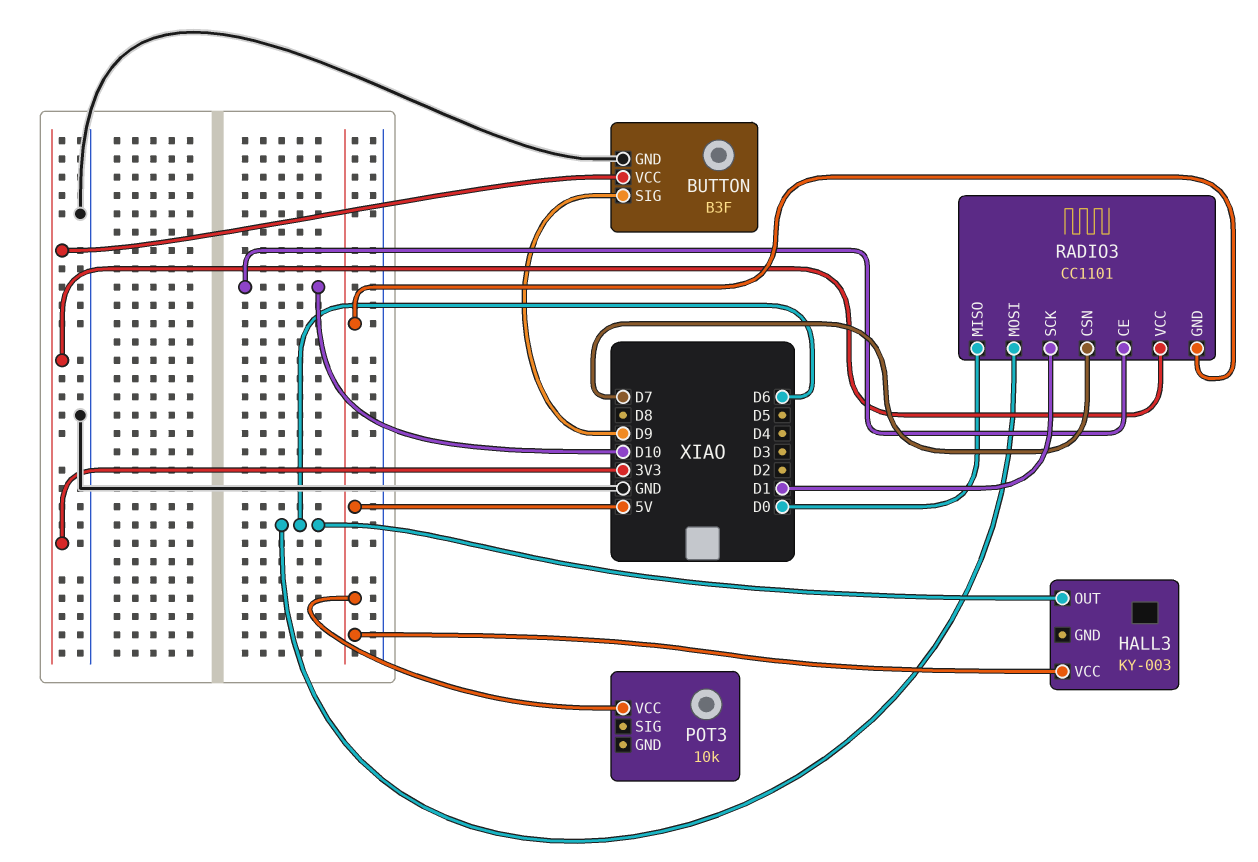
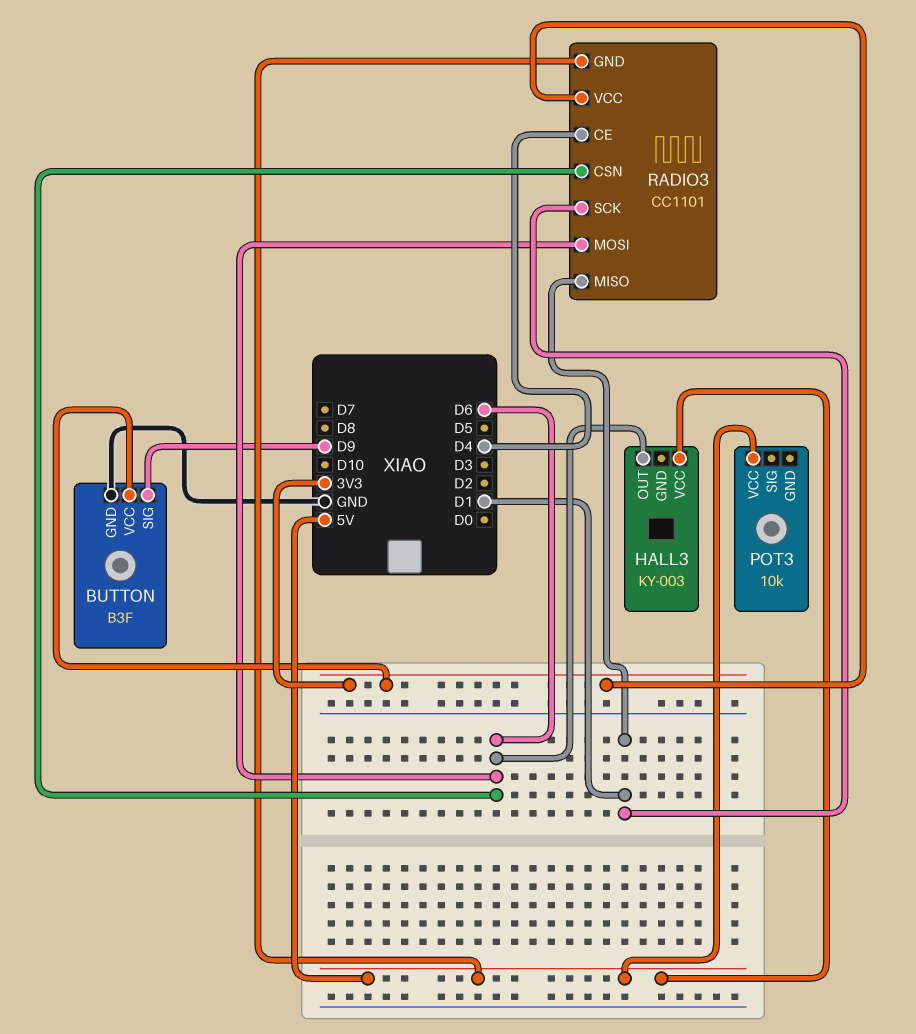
RADIO3 pin CE: D10 -> D4
RADIO3 pin CSN: D7 -> D6
RADIO3 pin MISO: D0 -> D1

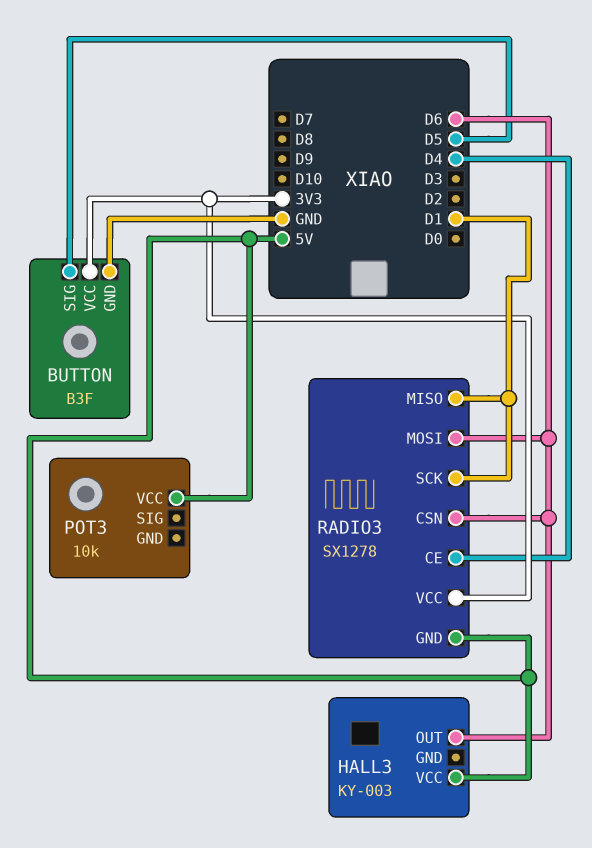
BUTTON pin SIG: D9 -> D5
RADIO3: CC1101 -> SX1278

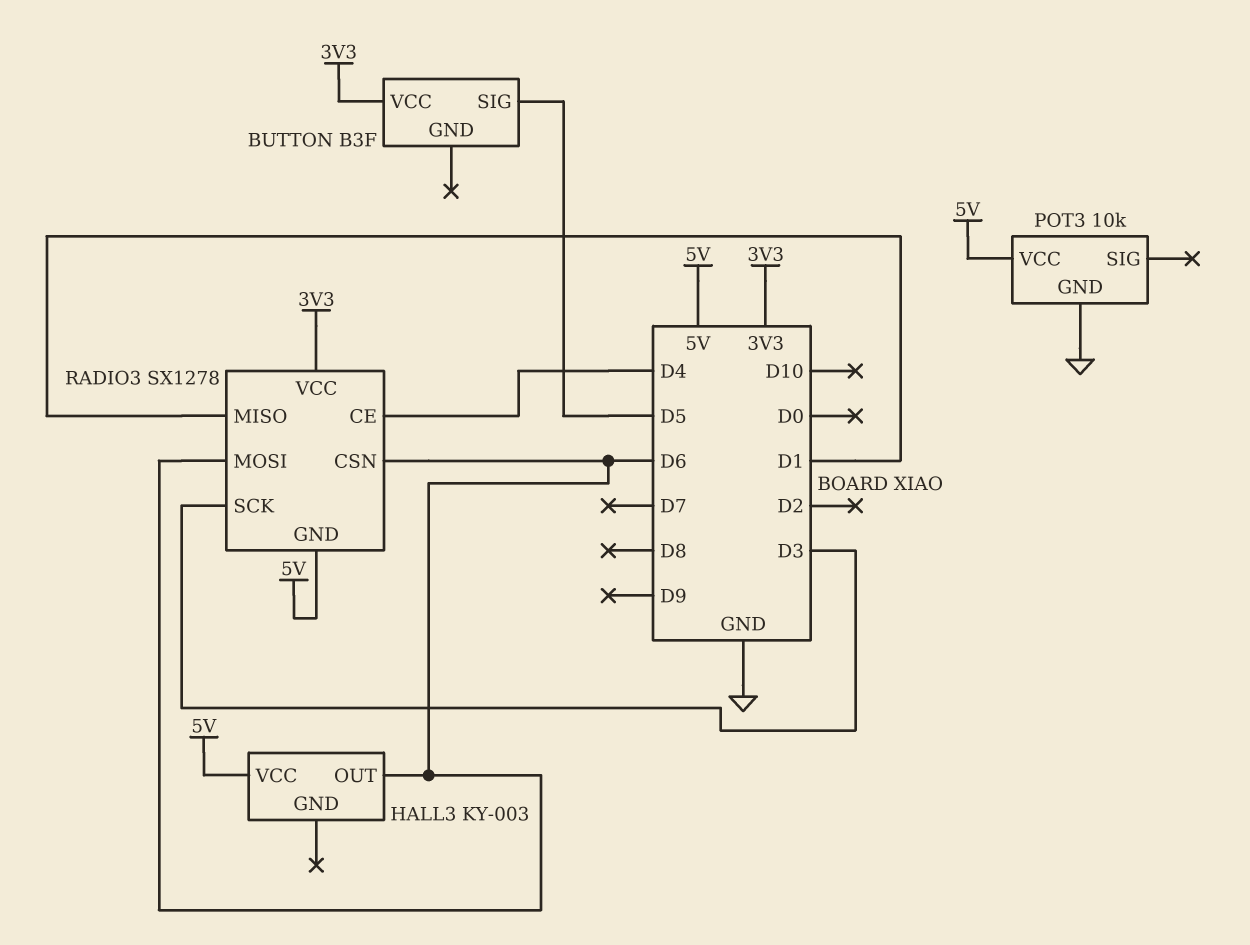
BUTTON pin GND: GND -> none
POT3 pin GND: none -> GND
RADIO3 pin SCK: D1 -> D3

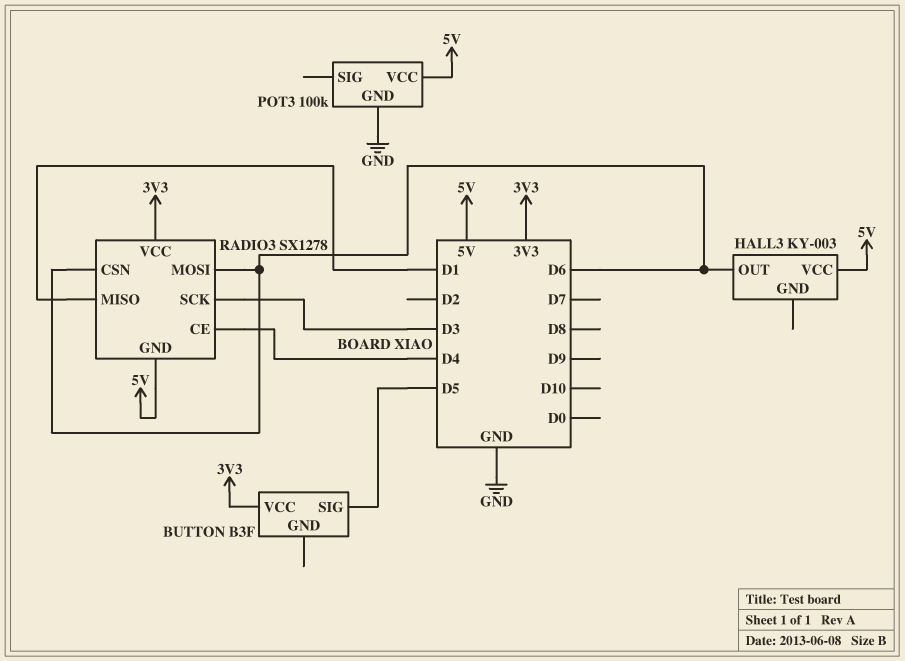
POT3: 10k -> 100k

